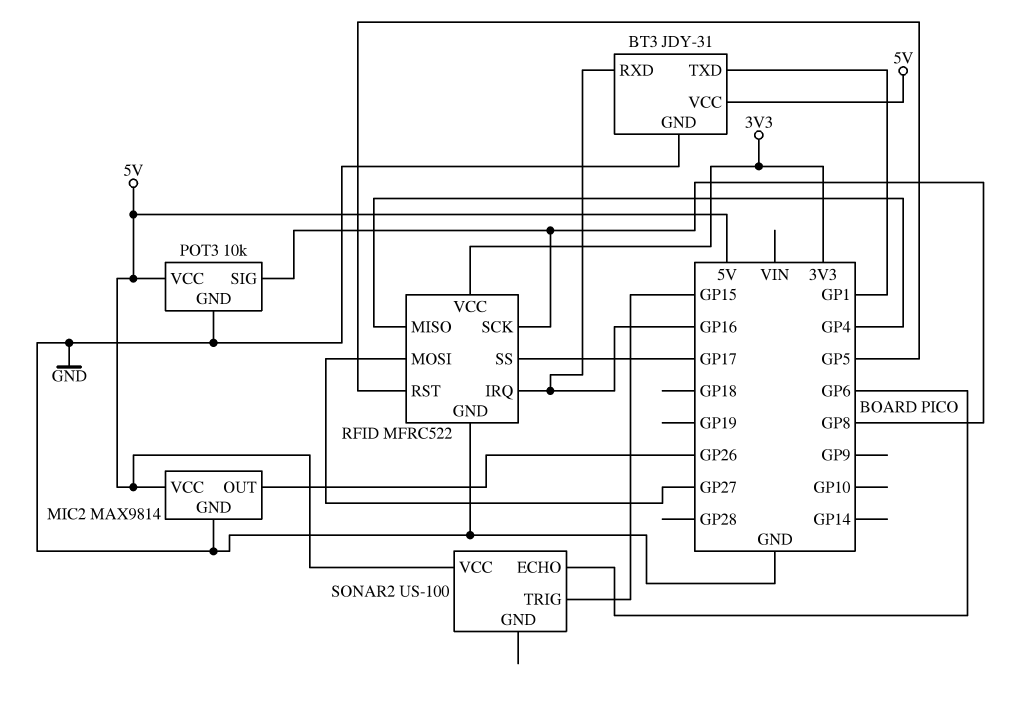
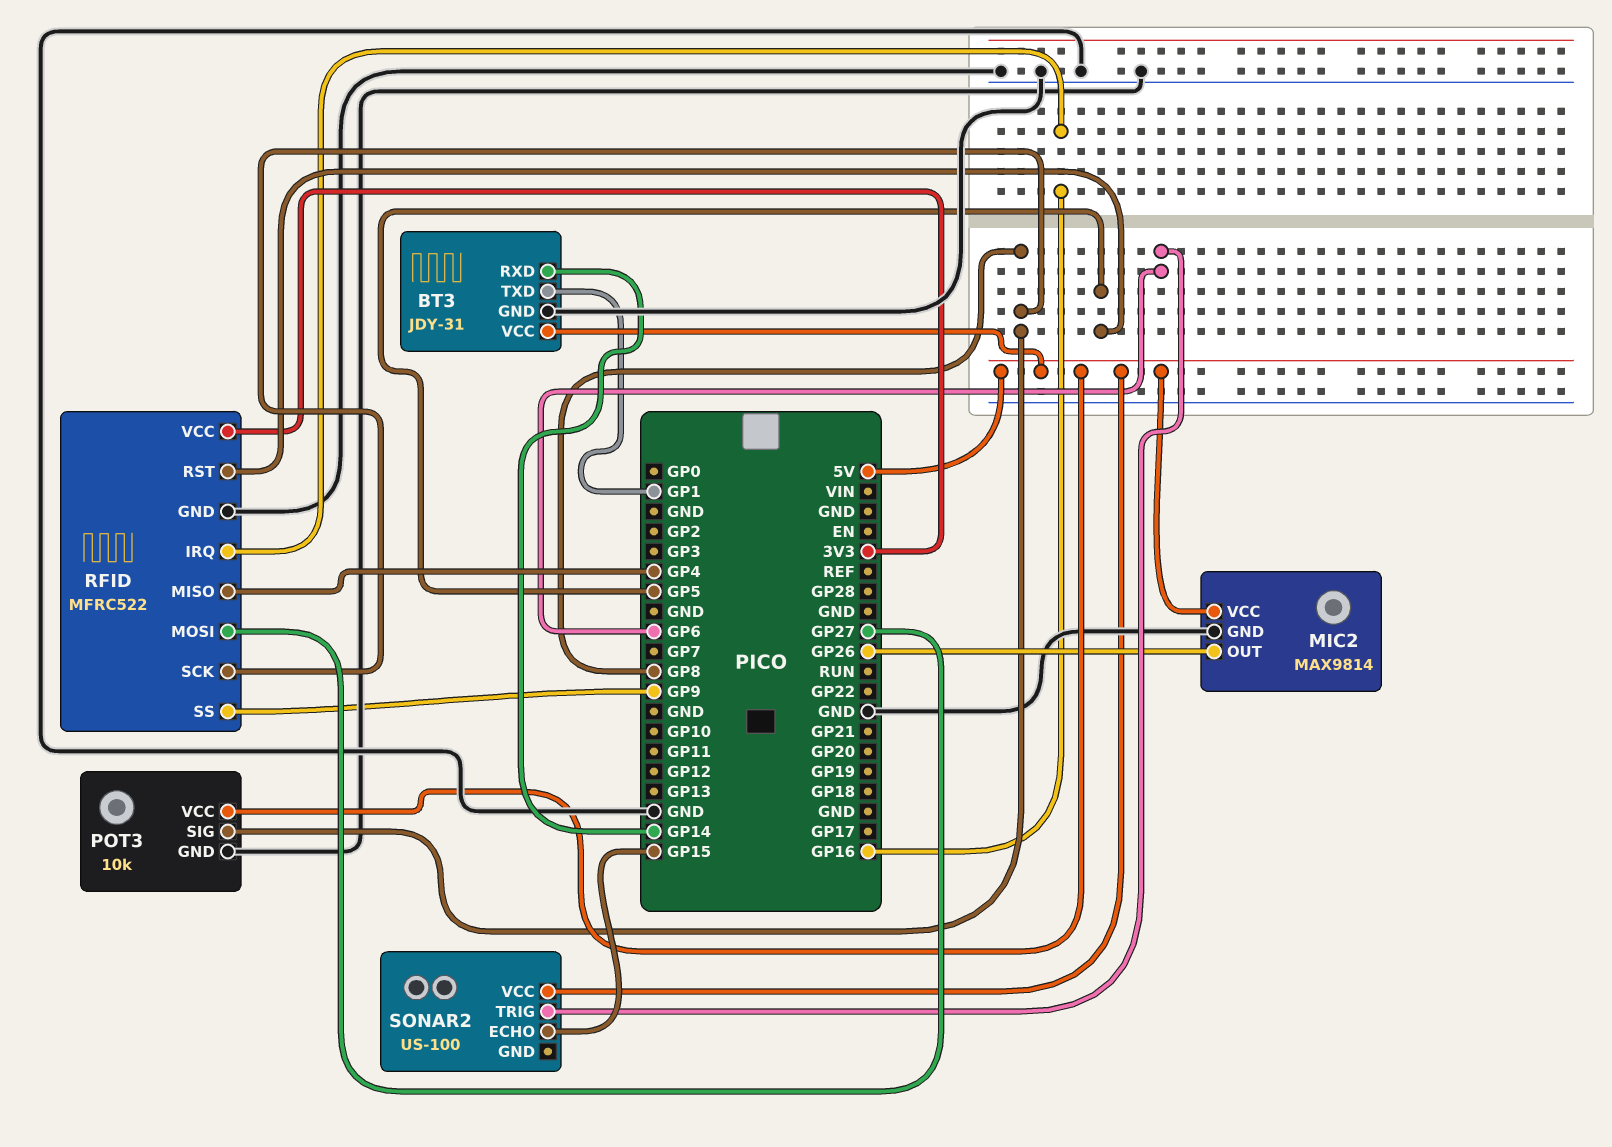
BT3 pin RXD: GP16 -> GP14
RFID pin SS: GP17 -> GP9
SONAR2 pin ECHO: GP6 -> GP15
SONAR2 pin TRIG: GP15 -> GP6

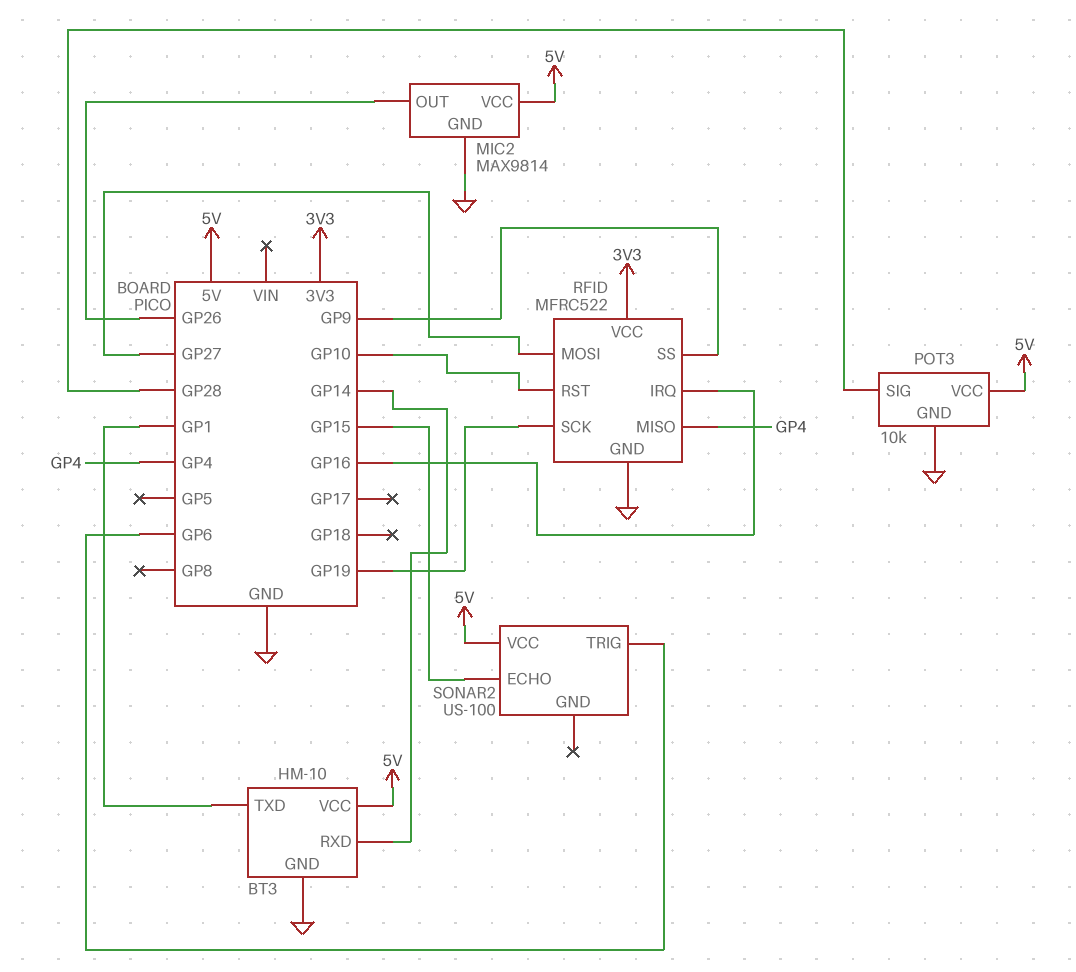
BT3: JDY-31 -> HM-10
POT3 pin SIG: GP8 -> GP28
RFID pin RST: GP5 -> GP10
RFID pin SCK: GP8 -> GP19

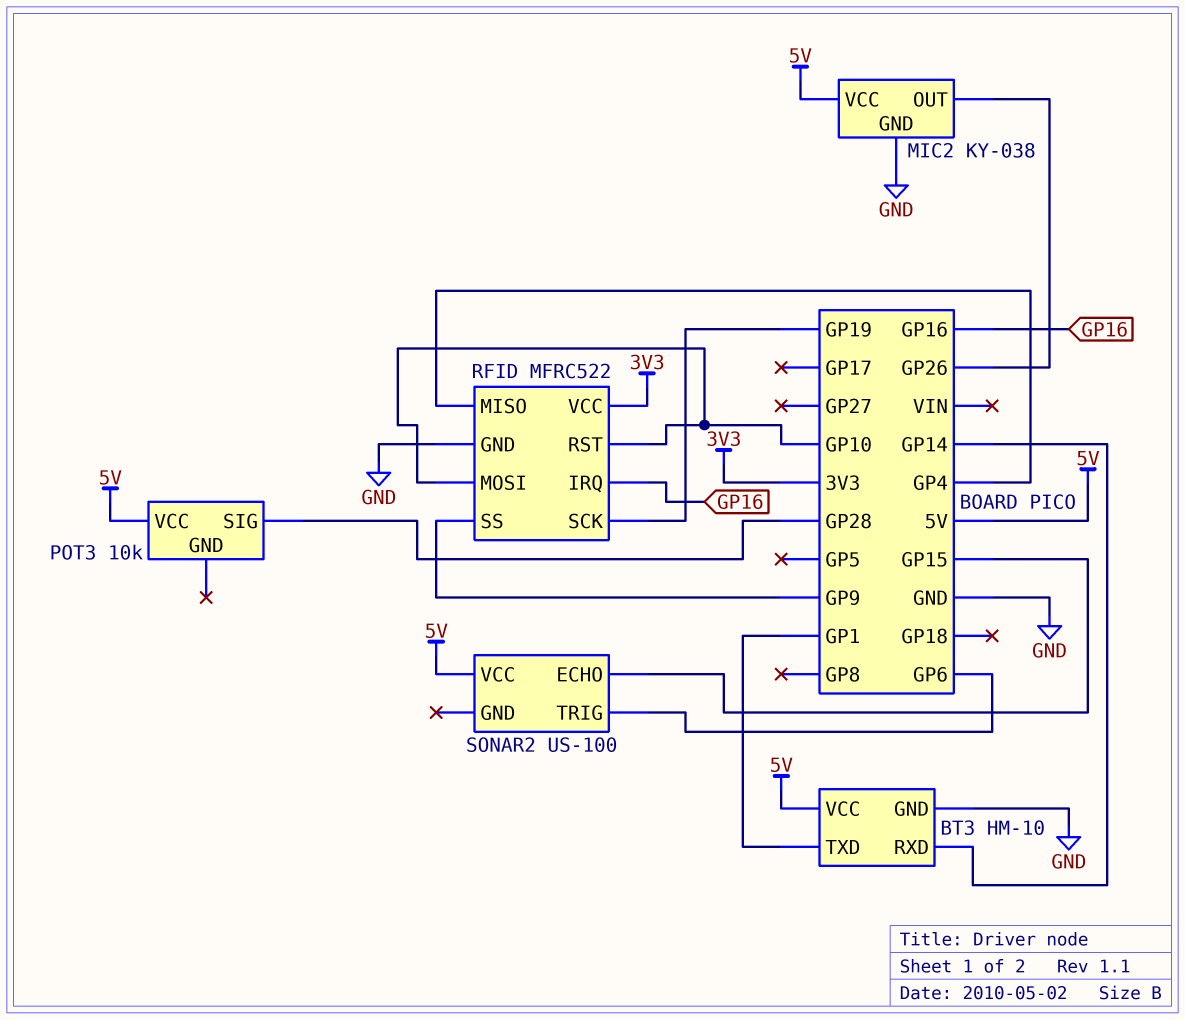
MIC2: MAX9814 -> KY-038
POT3 pin GND: GND -> none
RFID pin MOSI: GP27 -> GP10

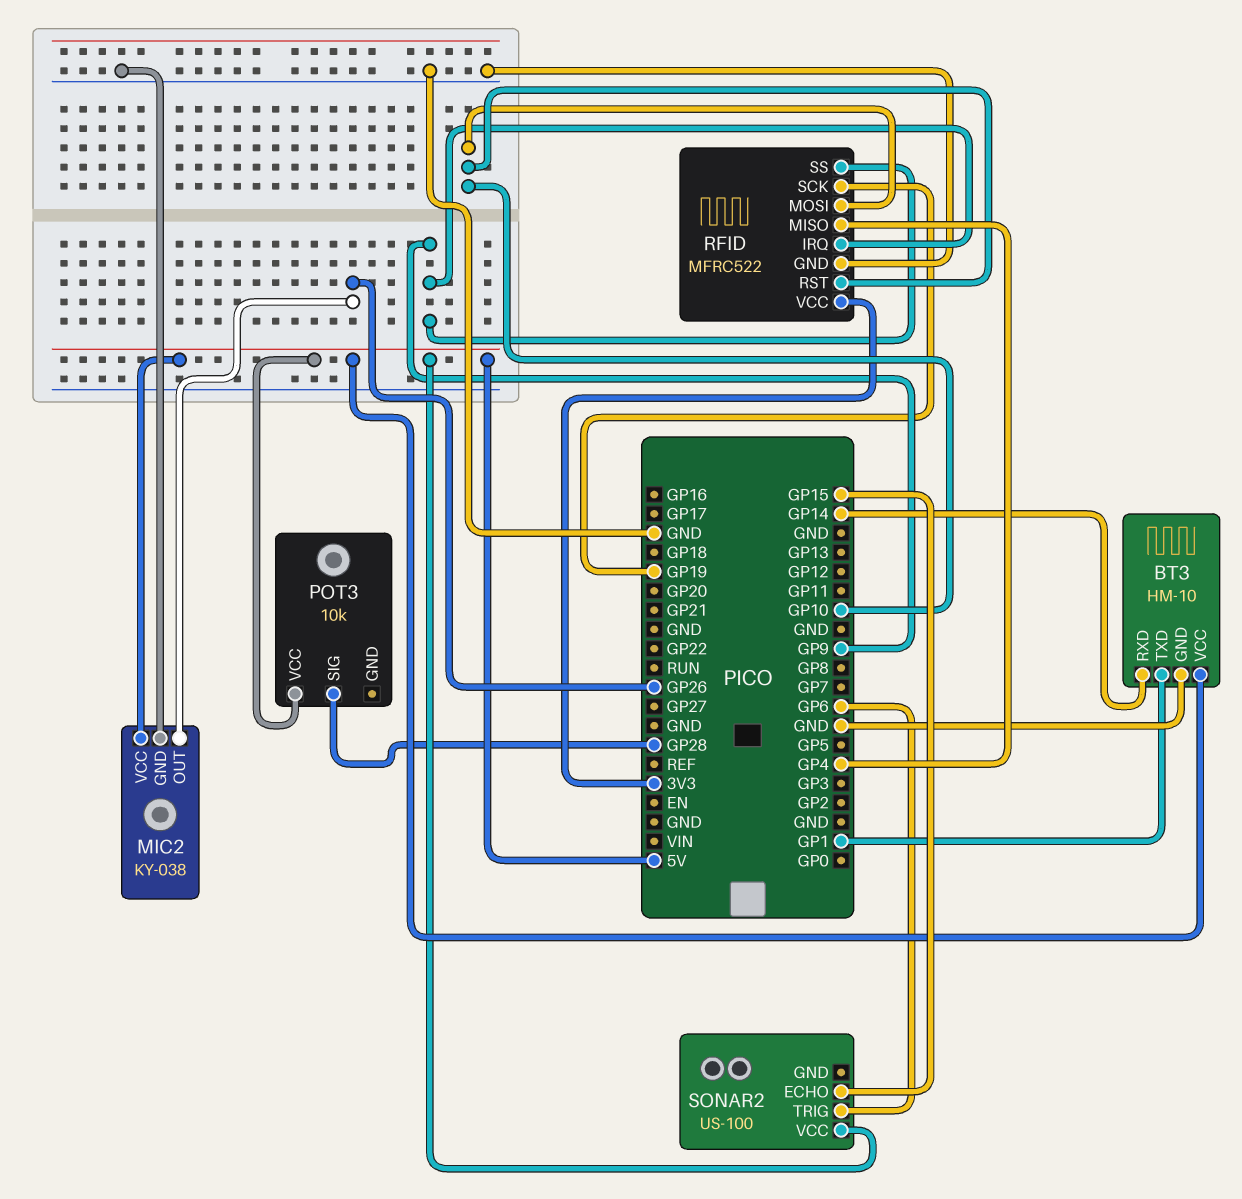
RFID pin IRQ: GP16 -> GP9

